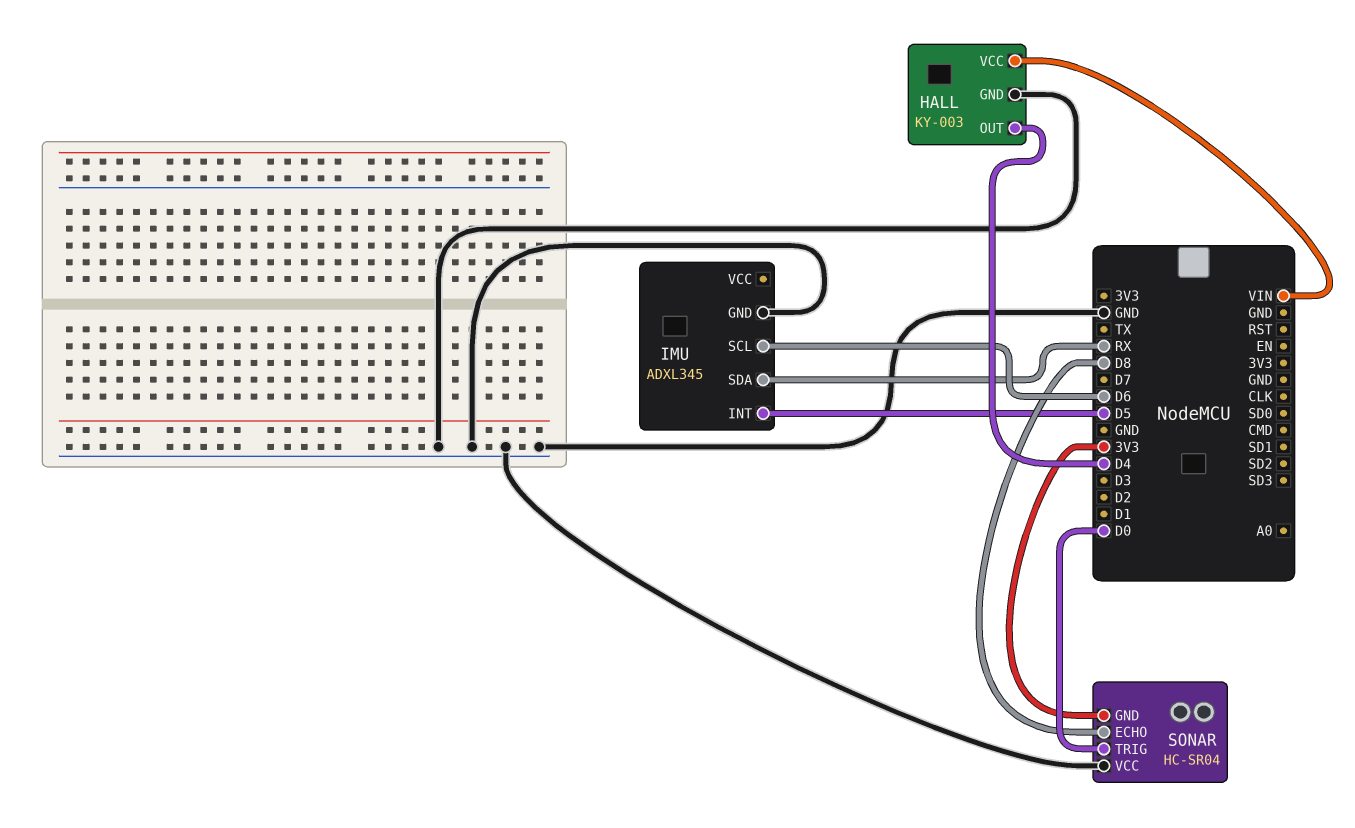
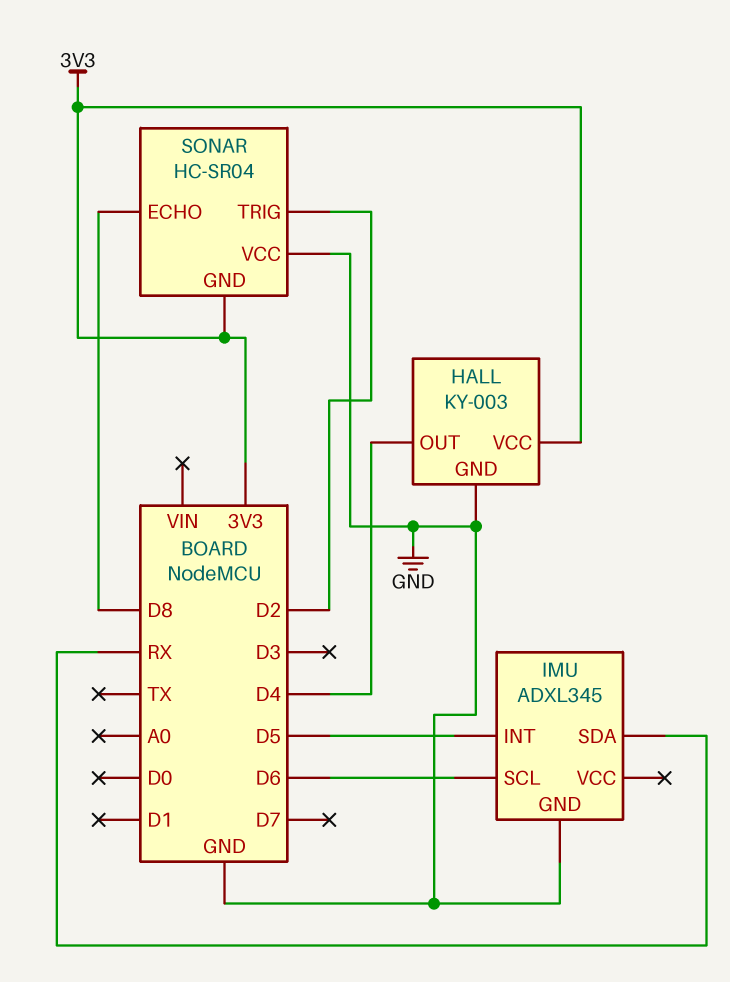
HALL pin VCC: VIN -> 3V3
SONAR pin TRIG: D0 -> D2

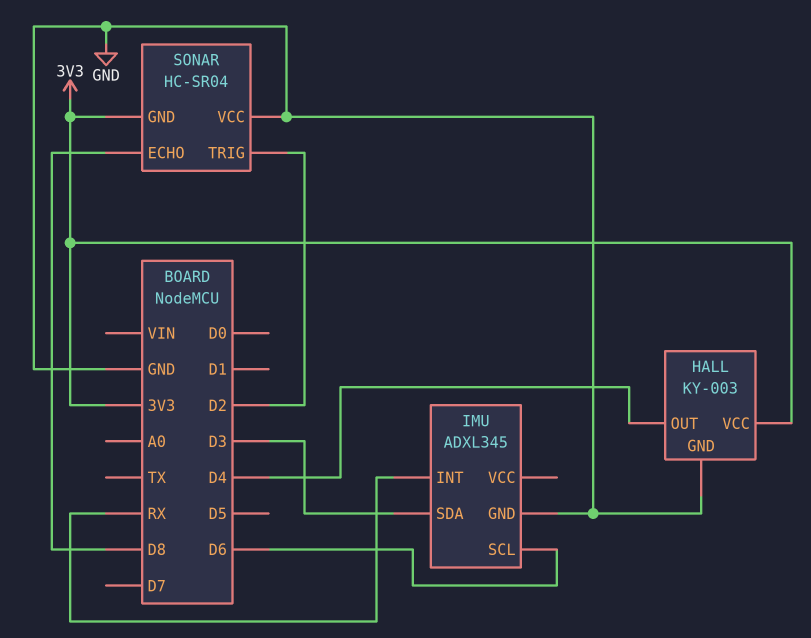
IMU pin INT: D5 -> RX
IMU pin SDA: RX -> D3

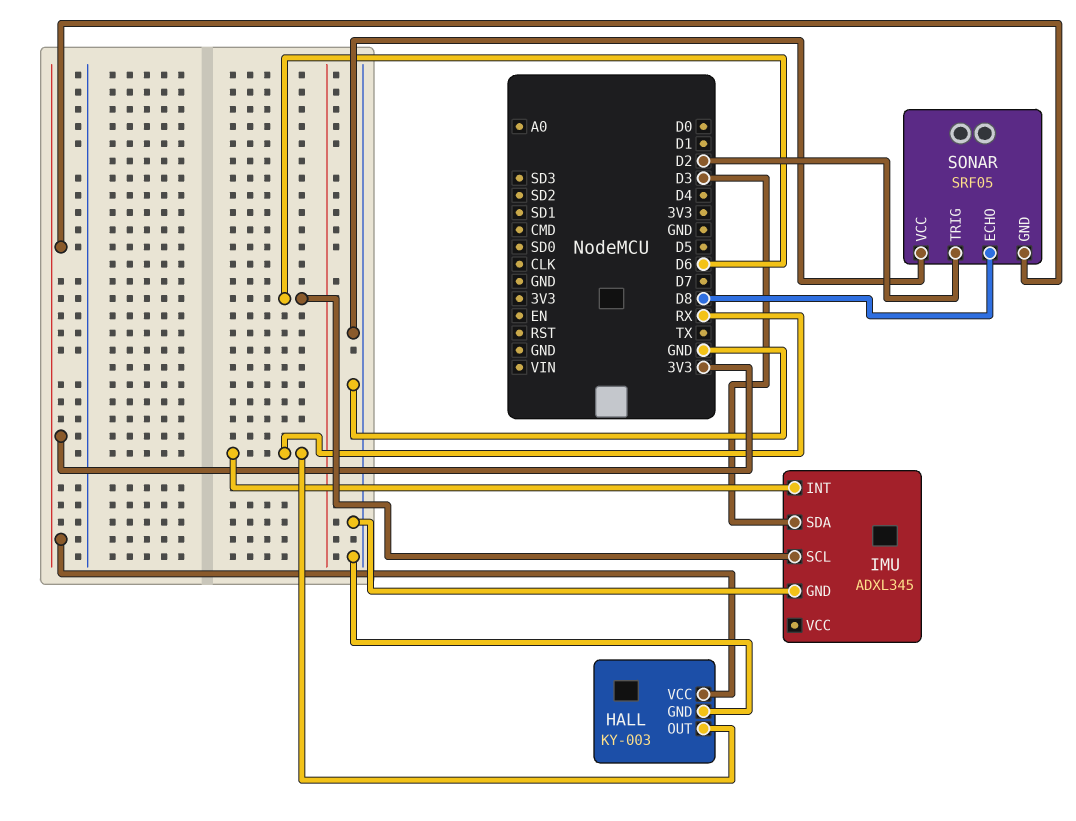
HALL pin OUT: D4 -> RX
SONAR: HC-SR04 -> SRF05

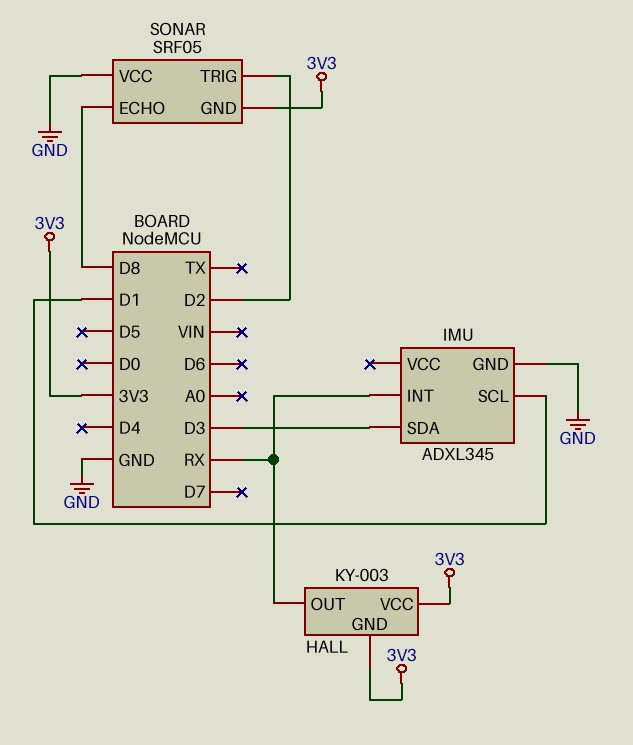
HALL pin GND: GND -> 3V3
IMU pin SCL: D6 -> D1

